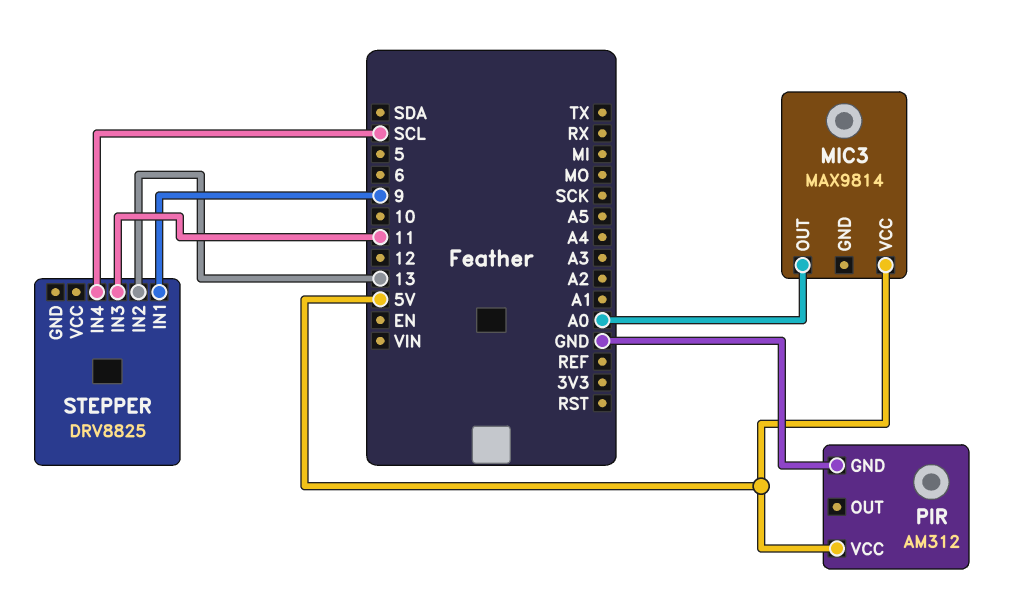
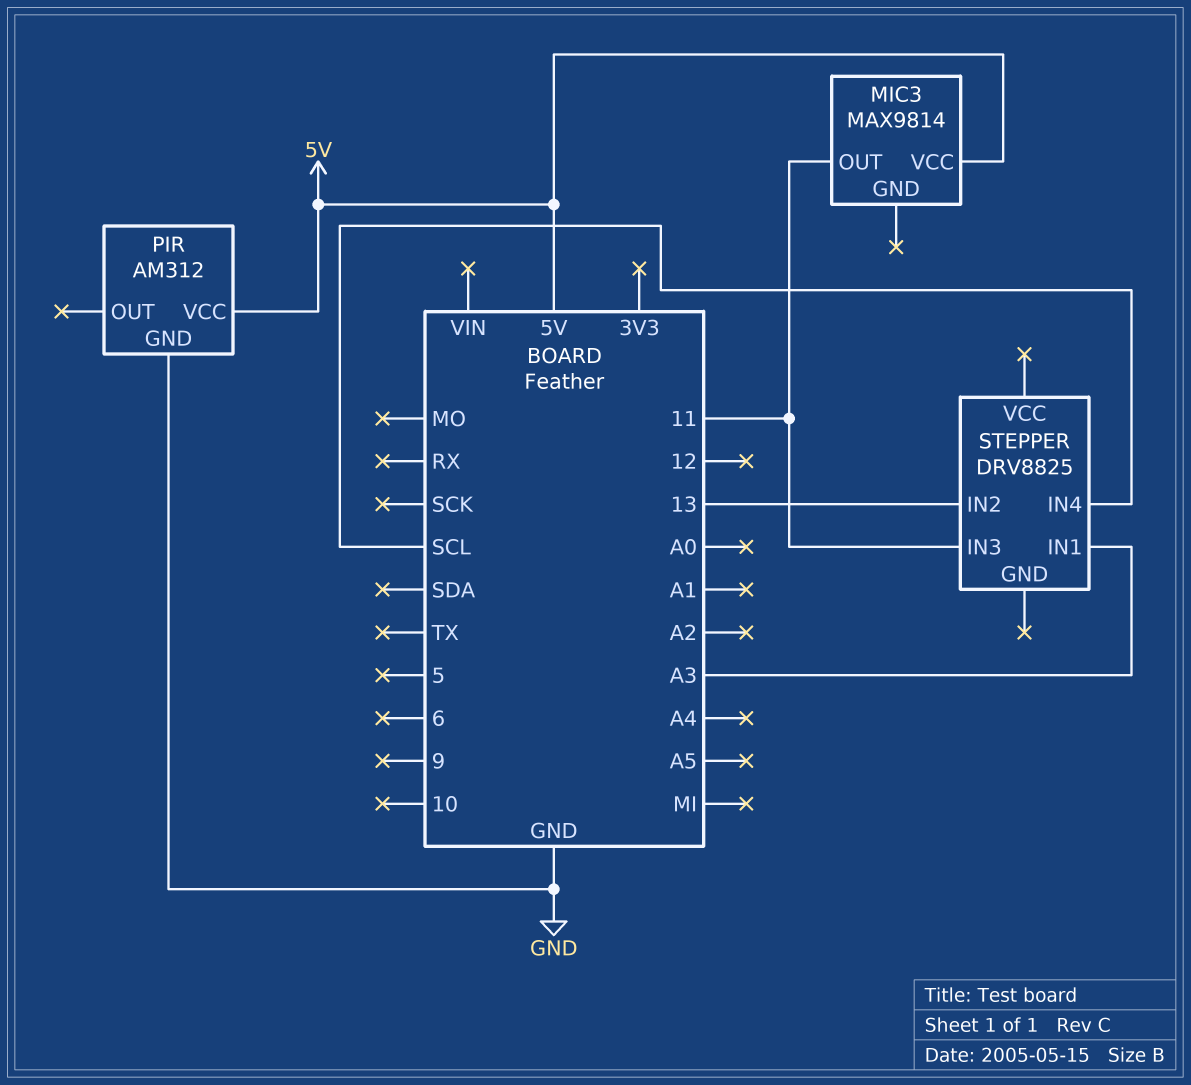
MIC3 pin OUT: A0 -> 11
STEPPER pin IN1: 9 -> A3

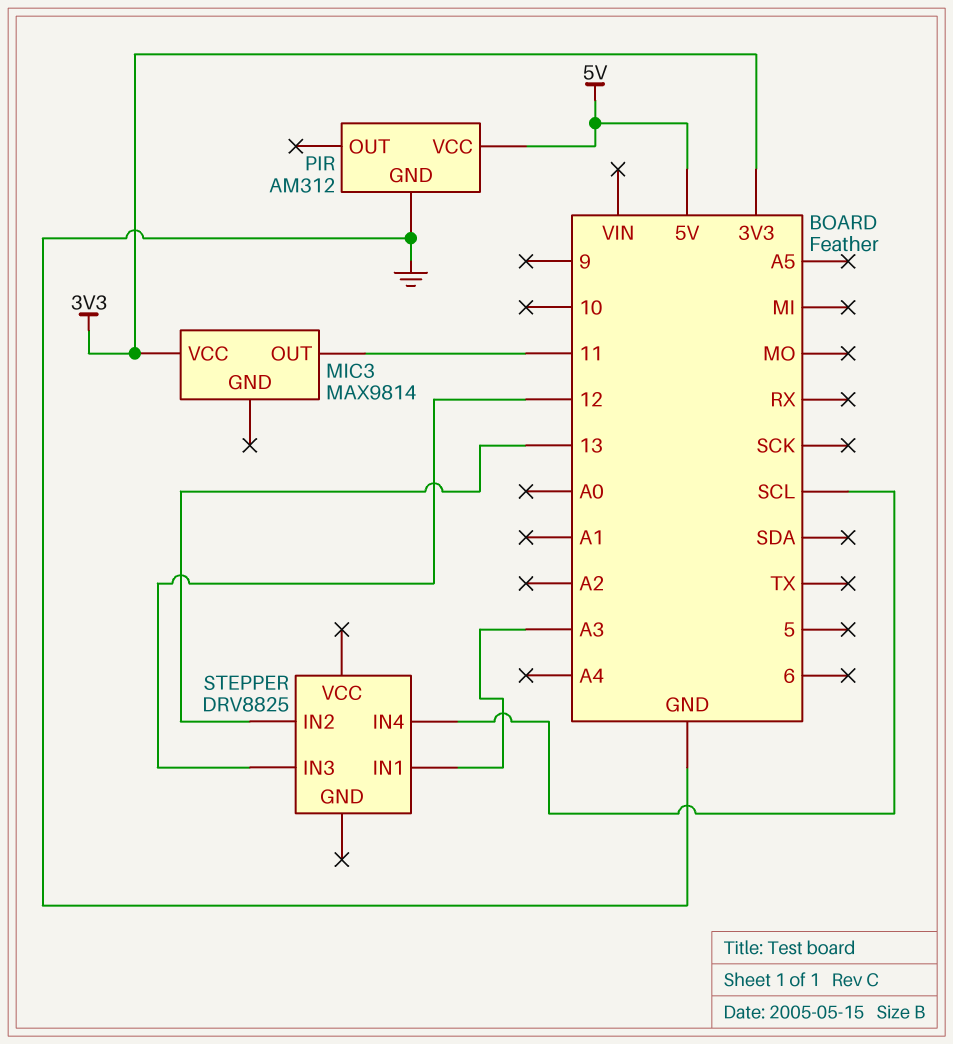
MIC3 pin VCC: 5V -> 3V3
STEPPER pin IN3: 11 -> 12

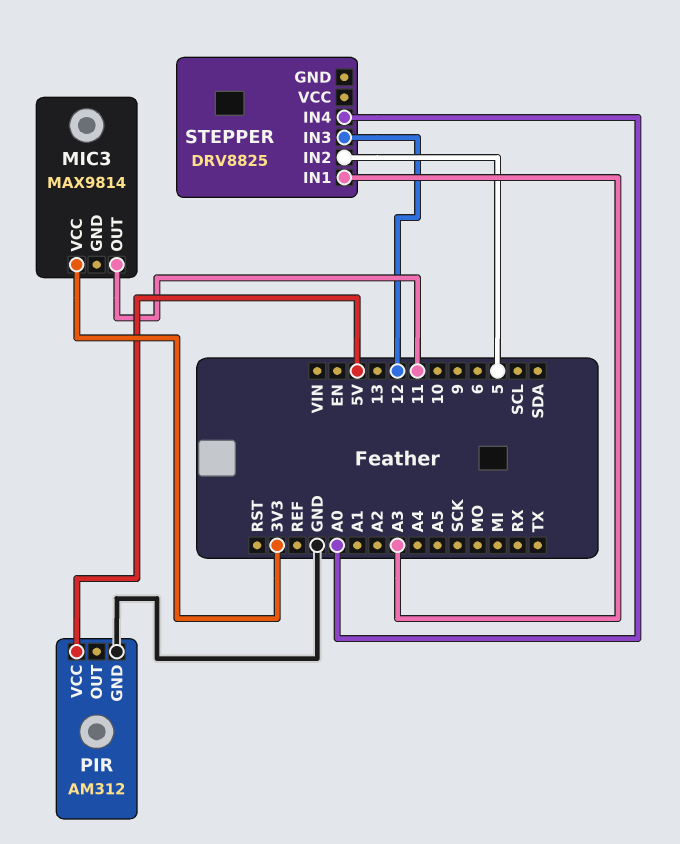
STEPPER pin IN2: 13 -> 5
STEPPER pin IN4: SCL -> A0

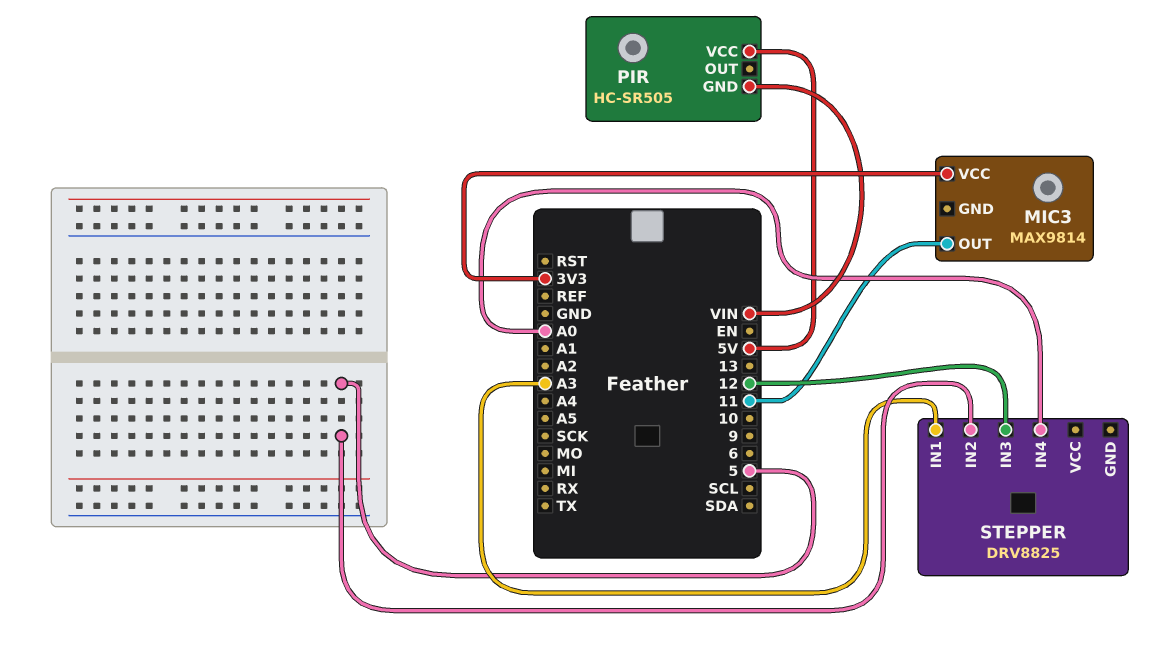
PIR: AM312 -> HC-SR505
PIR pin GND: GND -> VIN

